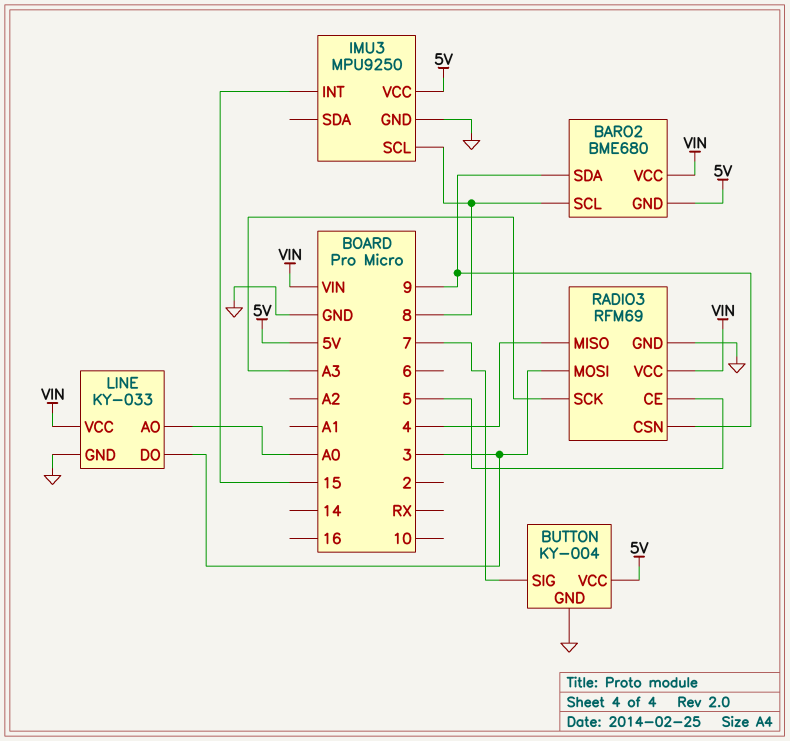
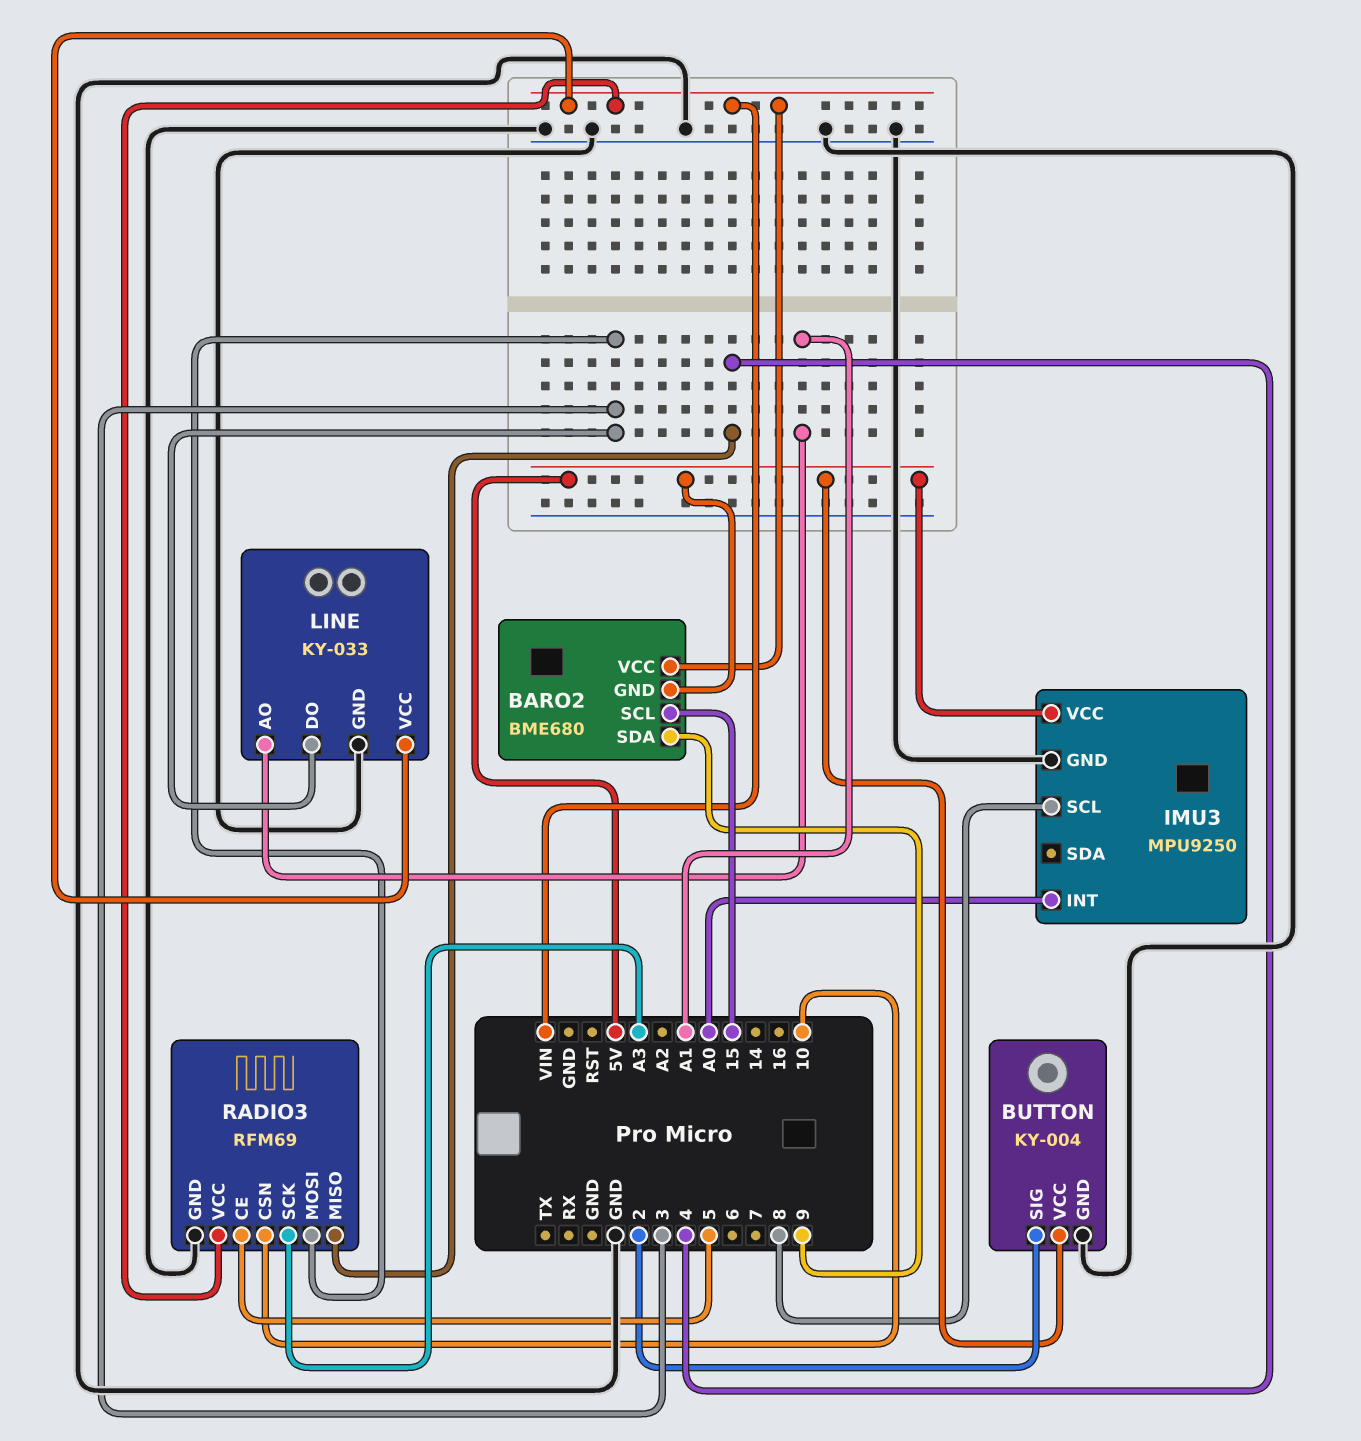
BARO2 pin SCL: 8 -> 15
BUTTON pin SIG: 7 -> 2
IMU3 pin INT: 15 -> A0
LINE pin AO: A0 -> A1
RADIO3 pin CSN: 9 -> 10

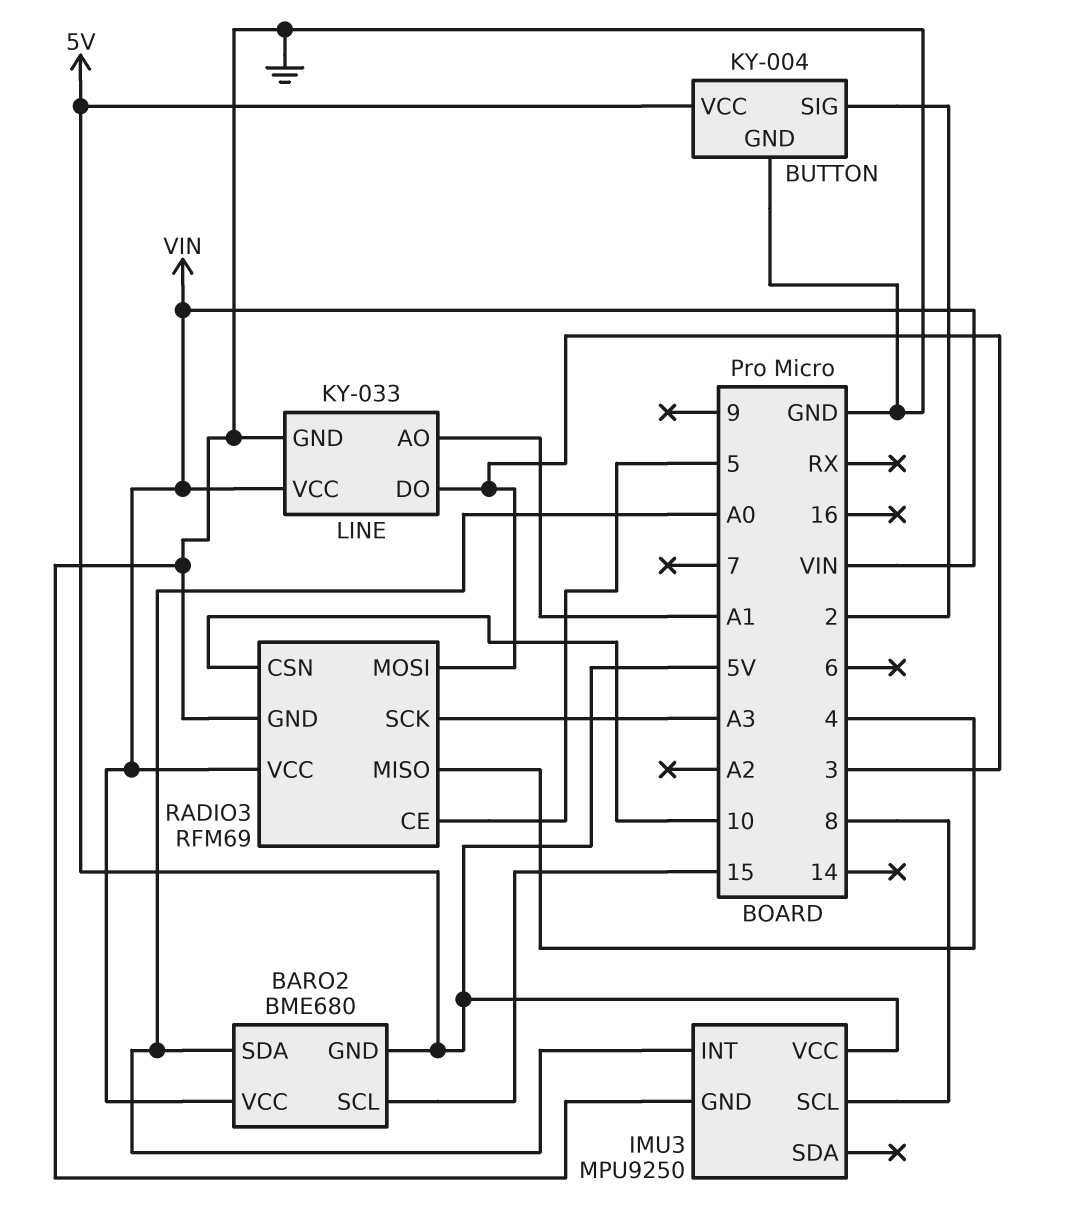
BARO2 pin SDA: 9 -> A0

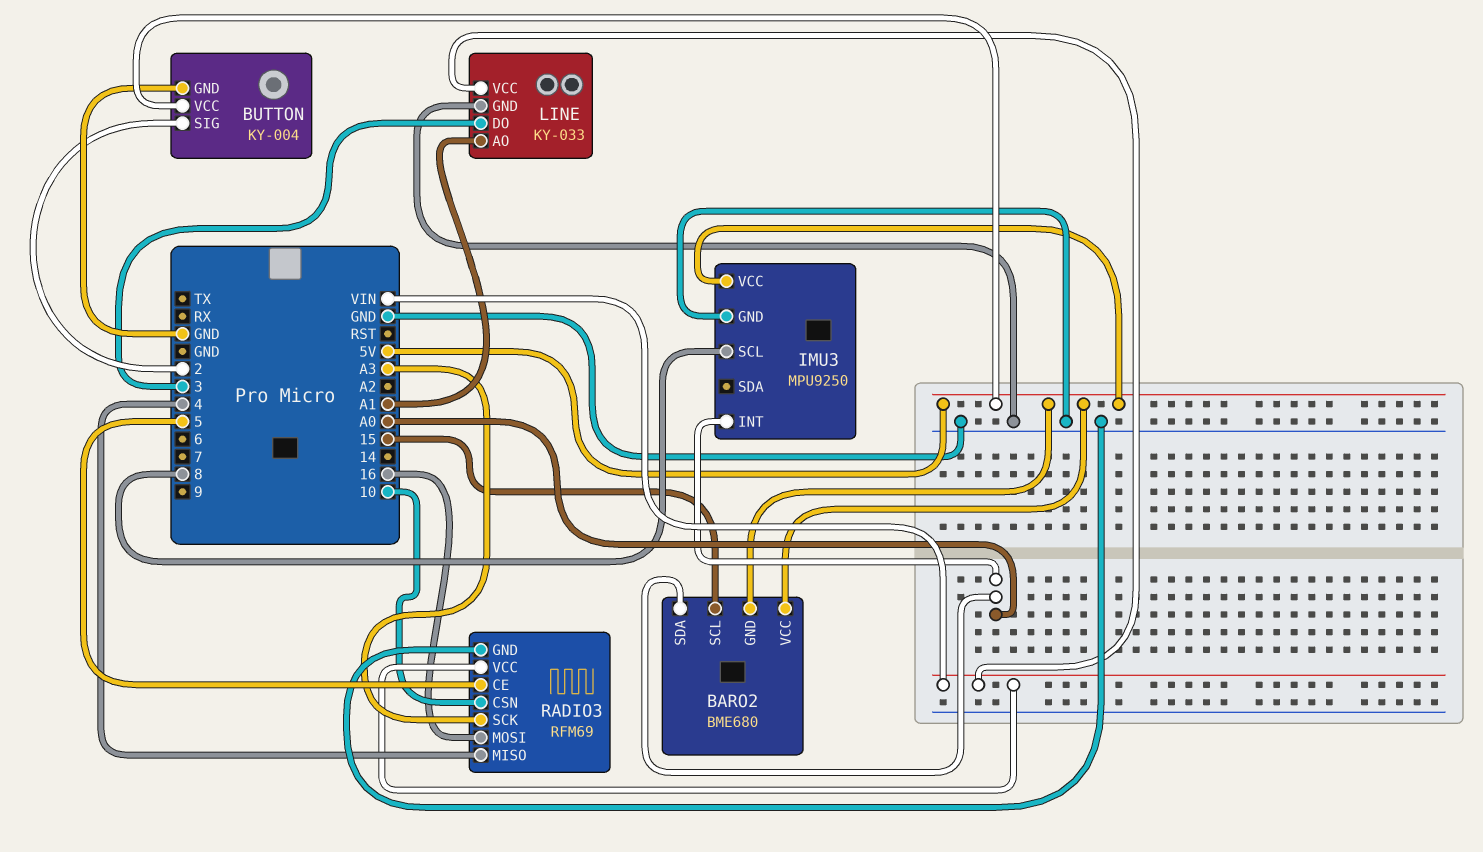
BARO2 pin VCC: VIN -> 5V
RADIO3 pin MOSI: 3 -> 16

